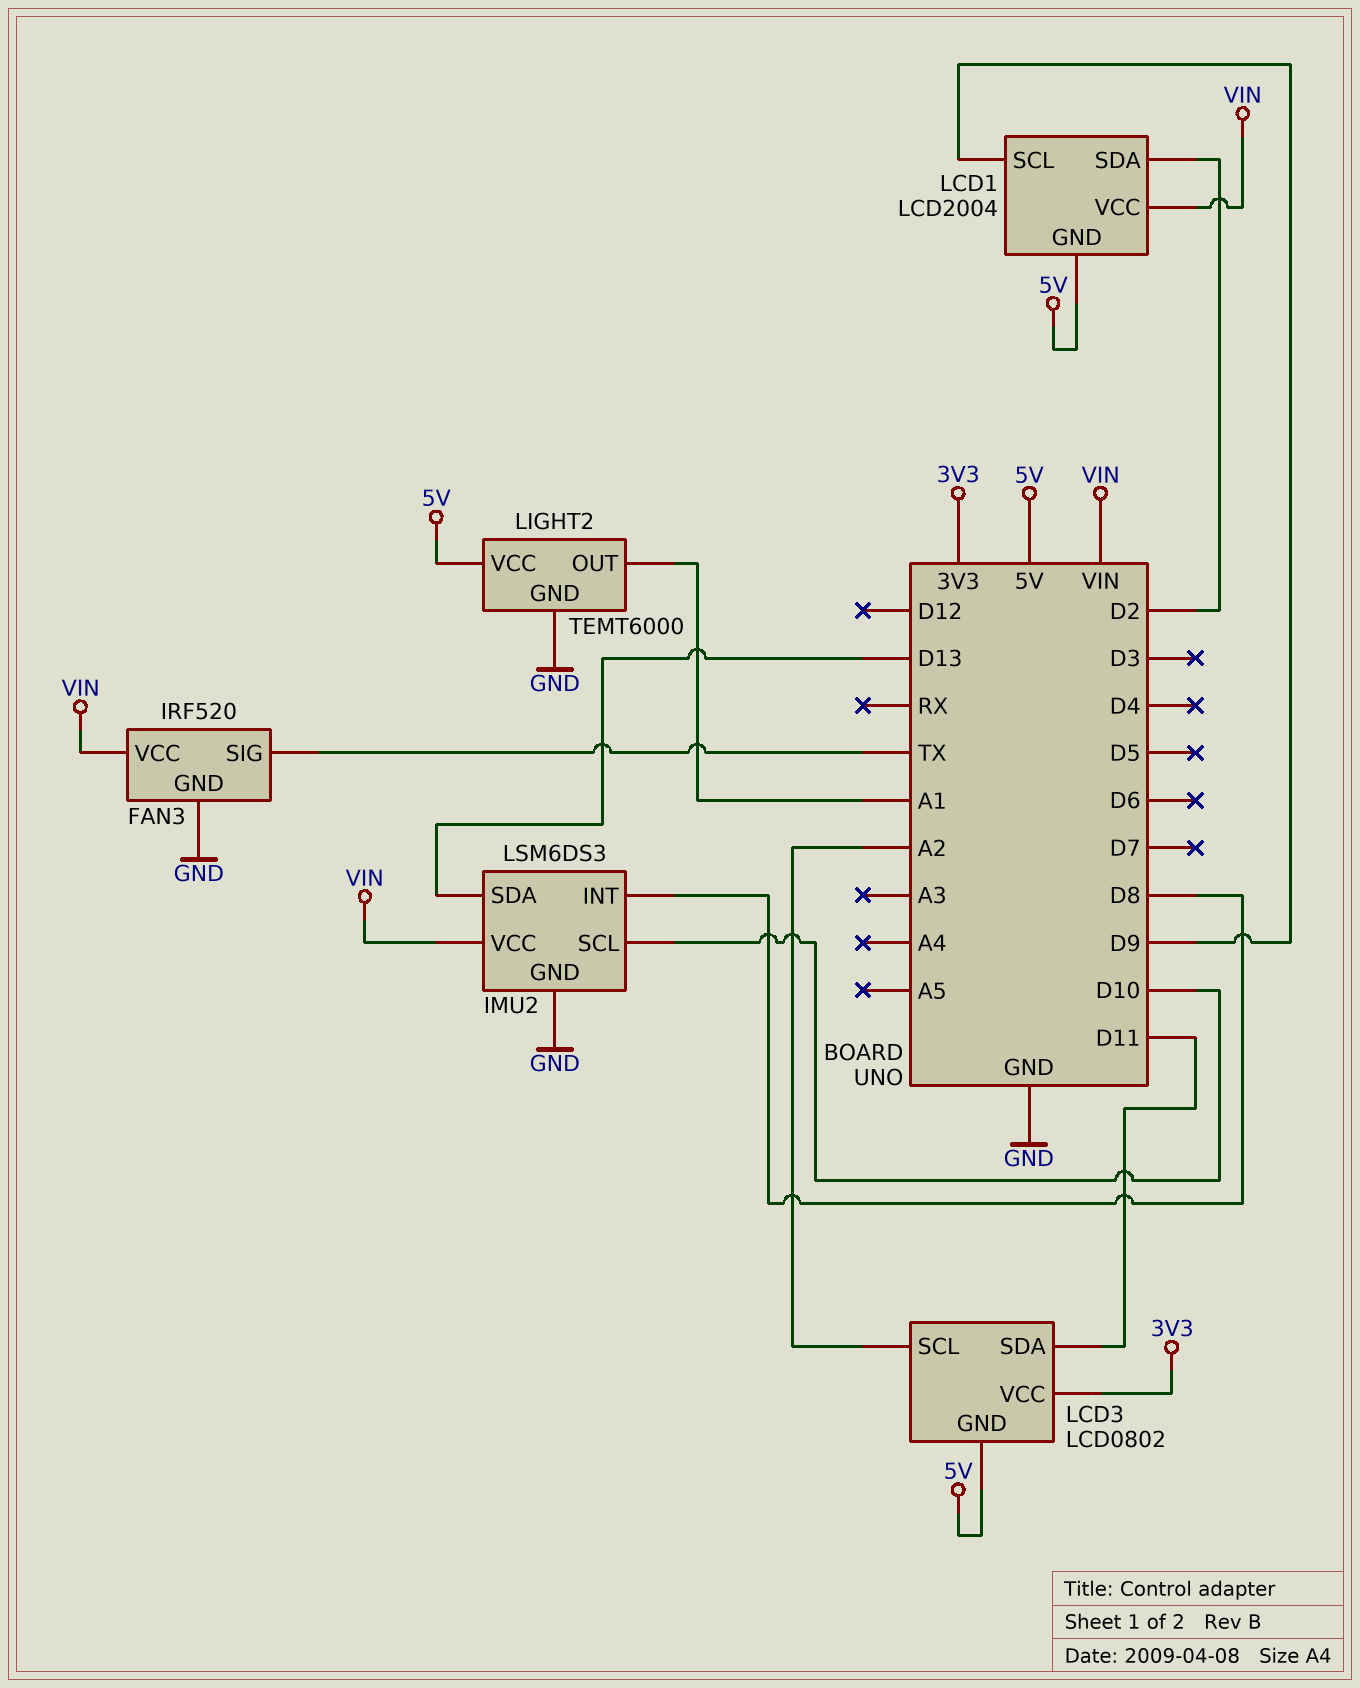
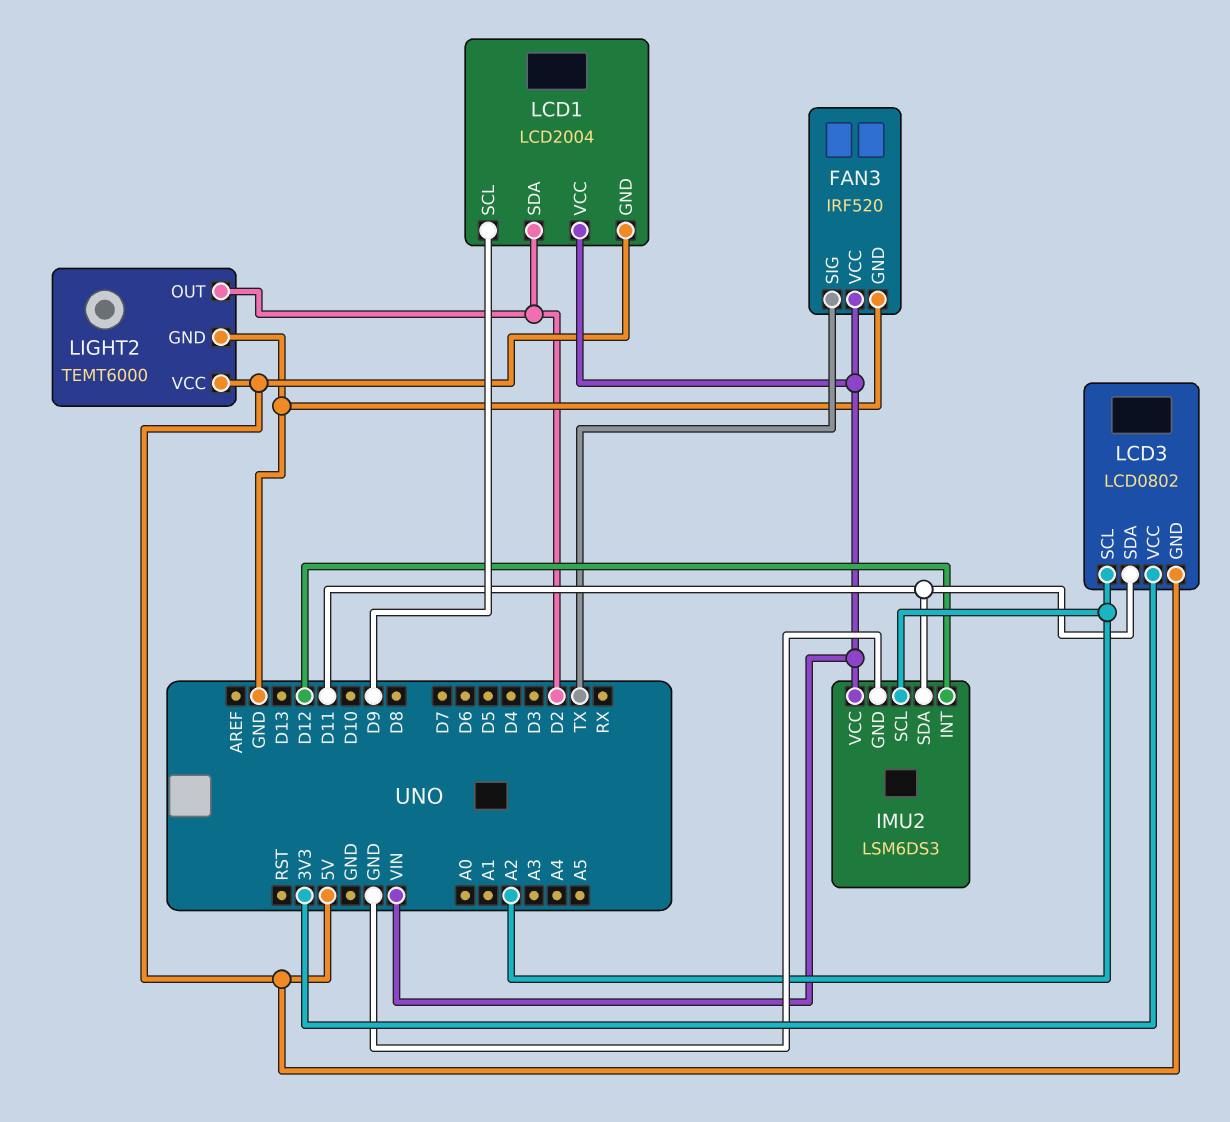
IMU2 pin INT: D8 -> D12
IMU2 pin SCL: D10 -> A2
IMU2 pin SDA: D13 -> D11
LIGHT2 pin OUT: A1 -> D2

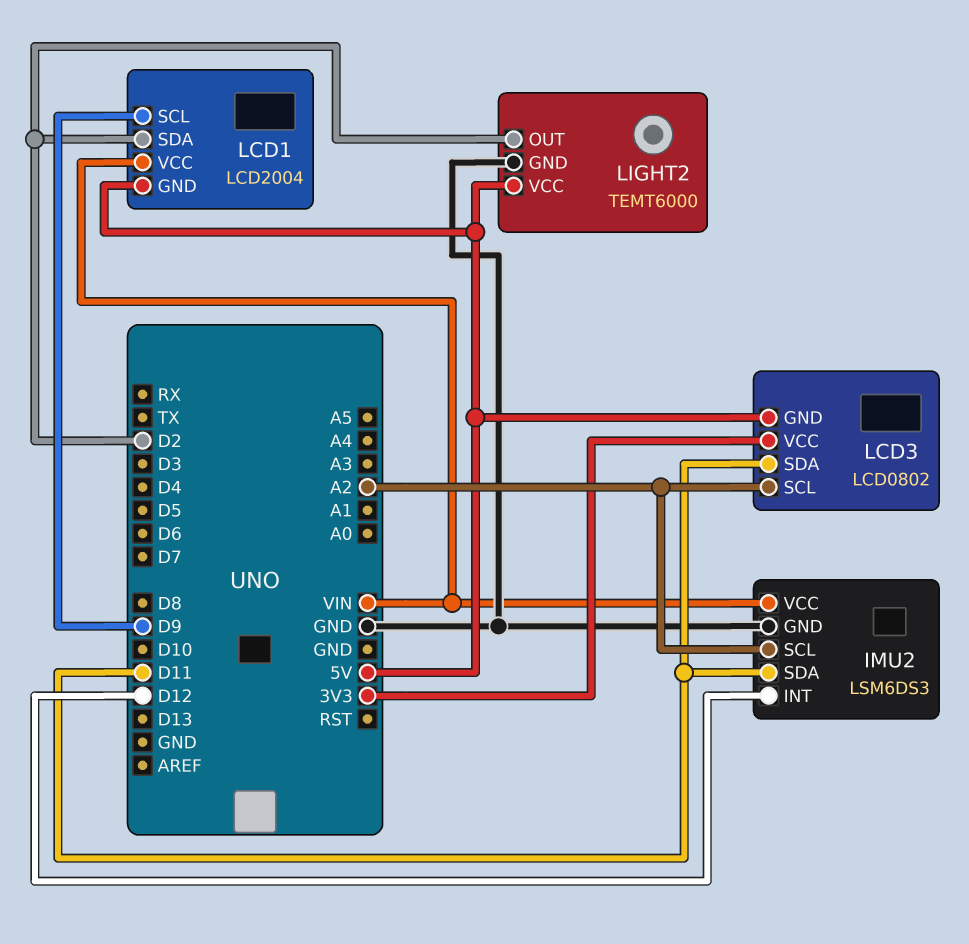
FAN3: IRF520 -> none
FAN3 pin GND: GND -> none
FAN3 pin SIG: TX -> none
FAN3 pin VCC: VIN -> none

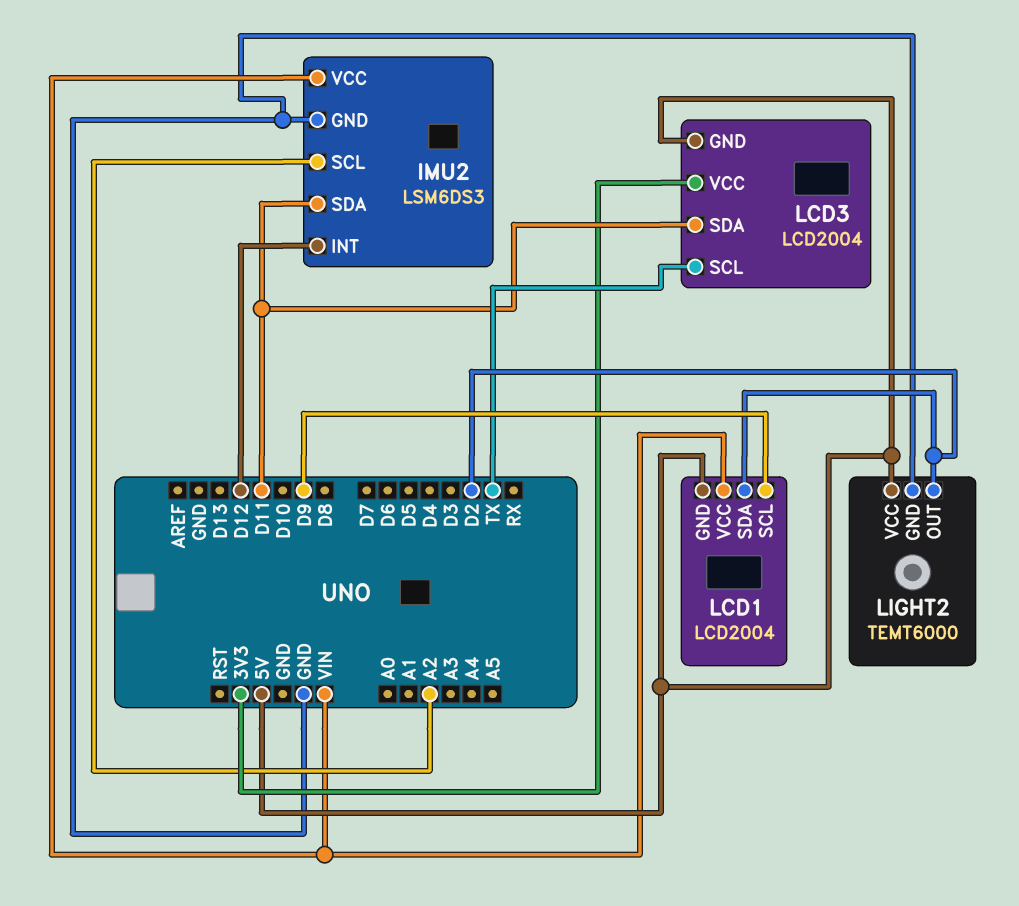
LCD3: LCD0802 -> LCD2004
LCD3 pin SCL: A2 -> TX

